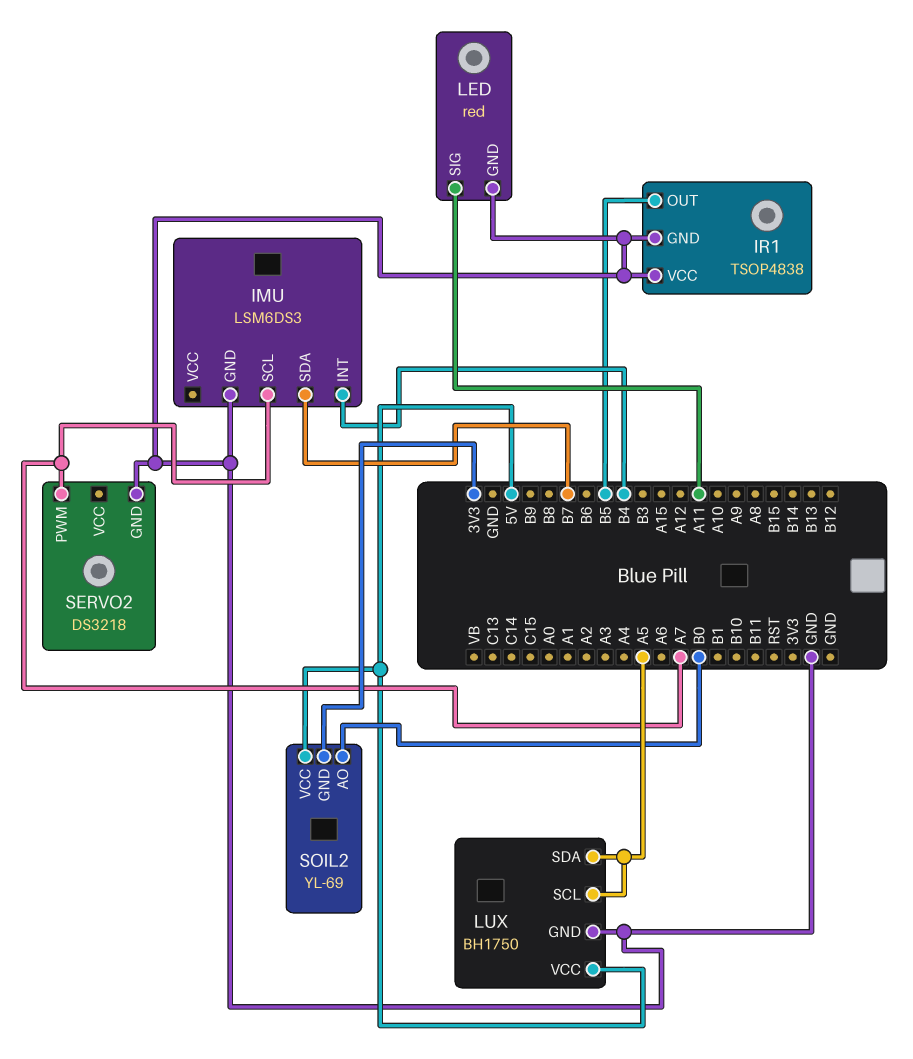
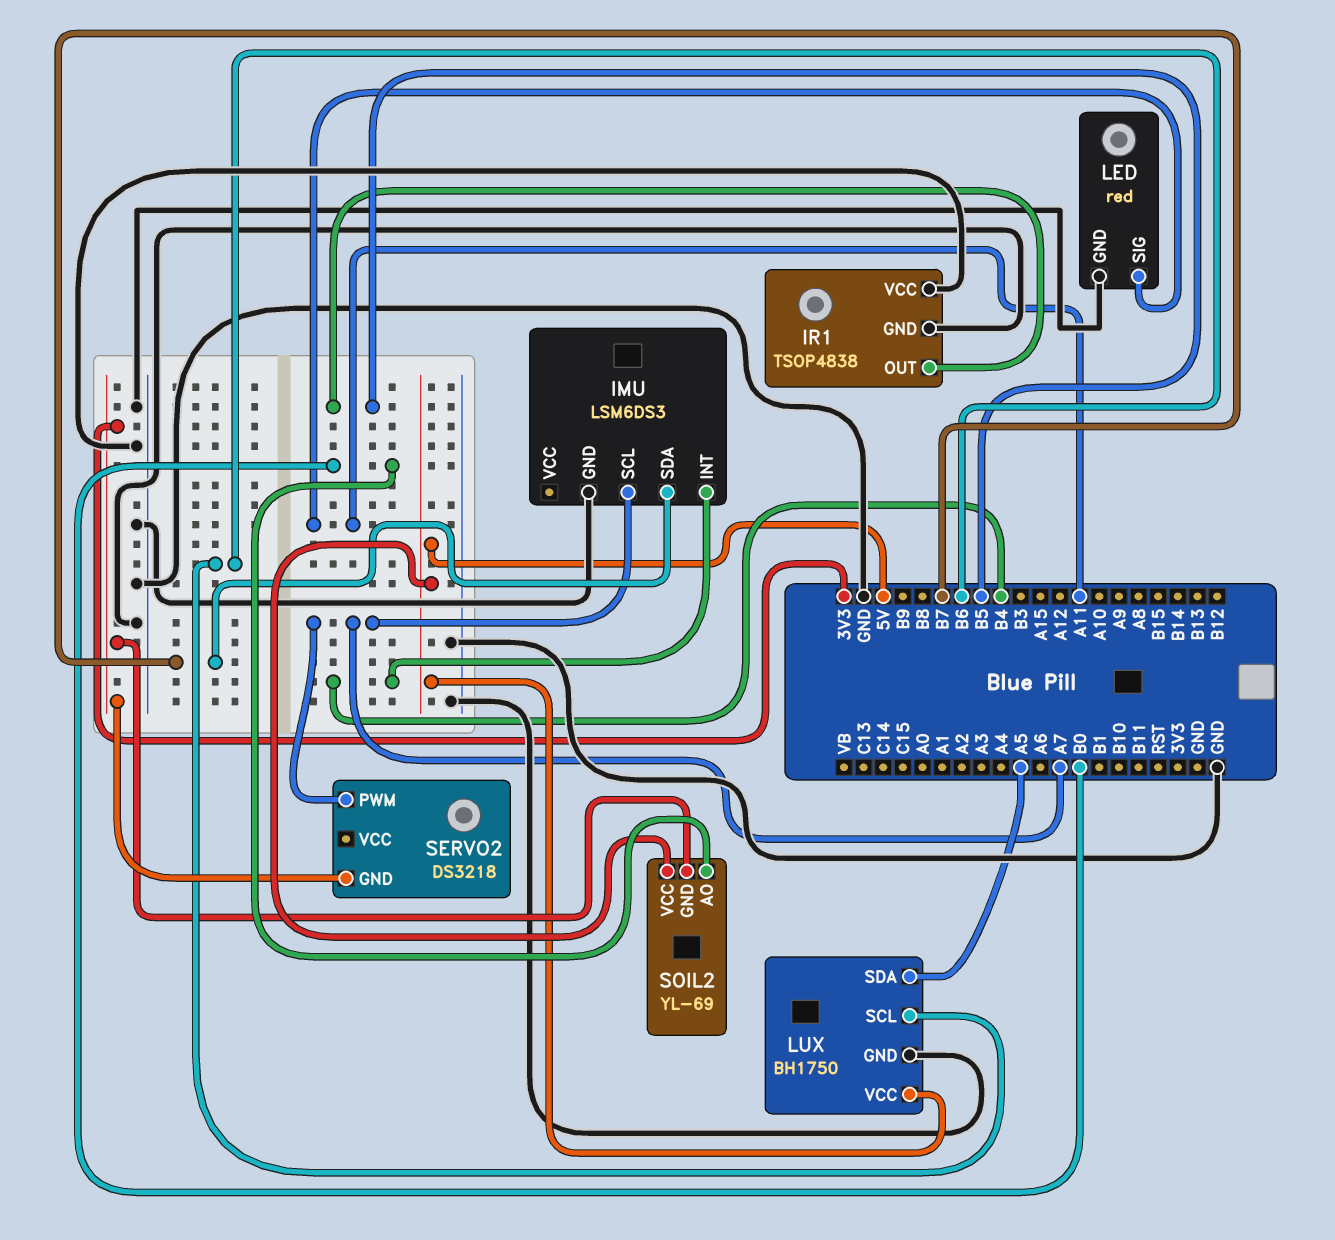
LUX pin SCL: A5 -> B6
SERVO2 pin GND: GND -> 3V3

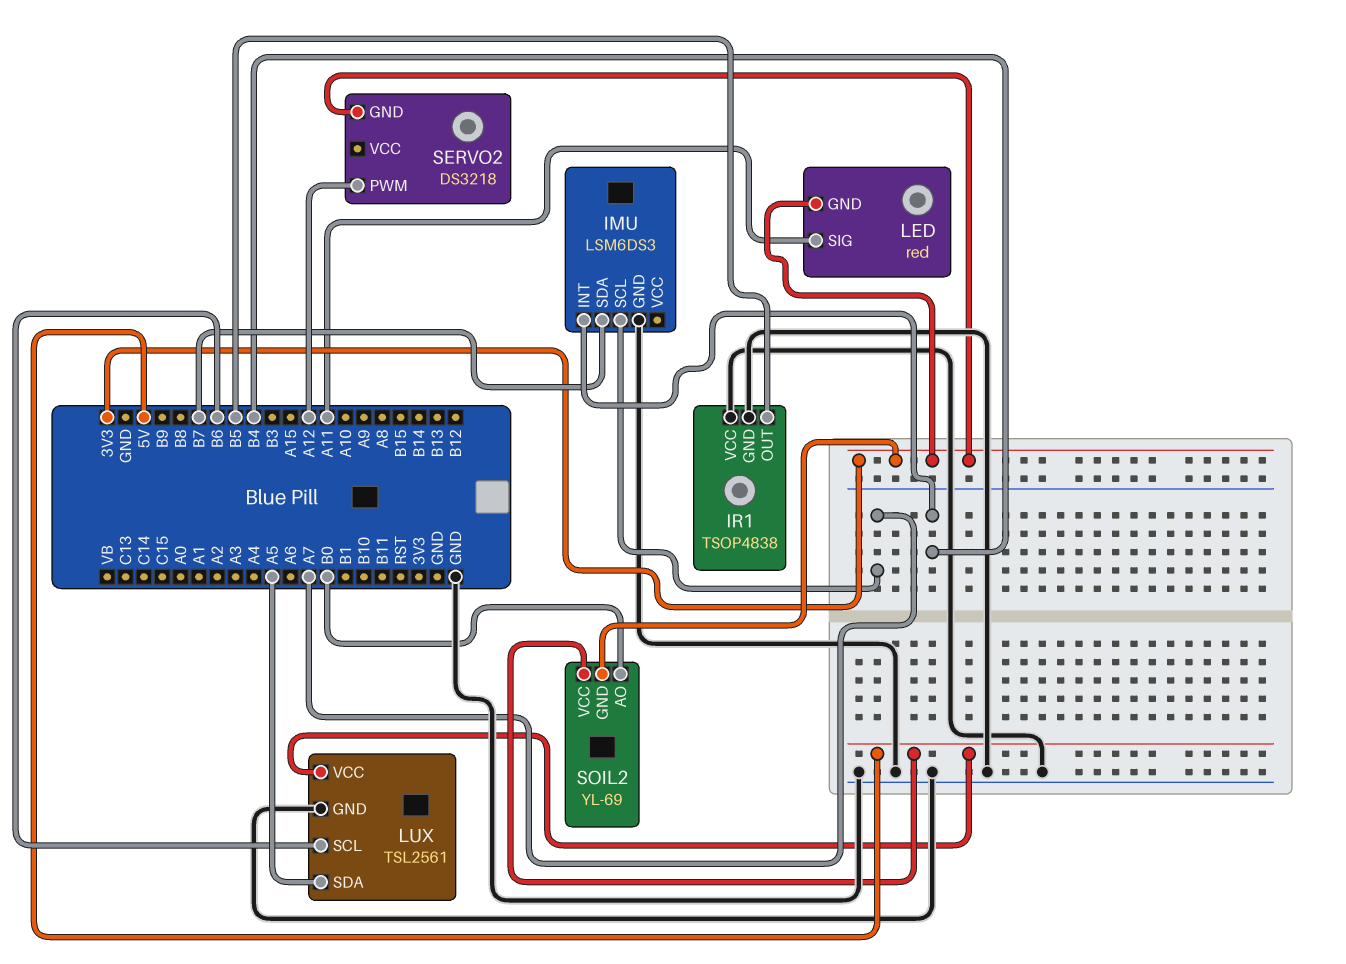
LED pin GND: GND -> 3V3
LUX: BH1750 -> TSL2561
SERVO2 pin PWM: A7 -> A12

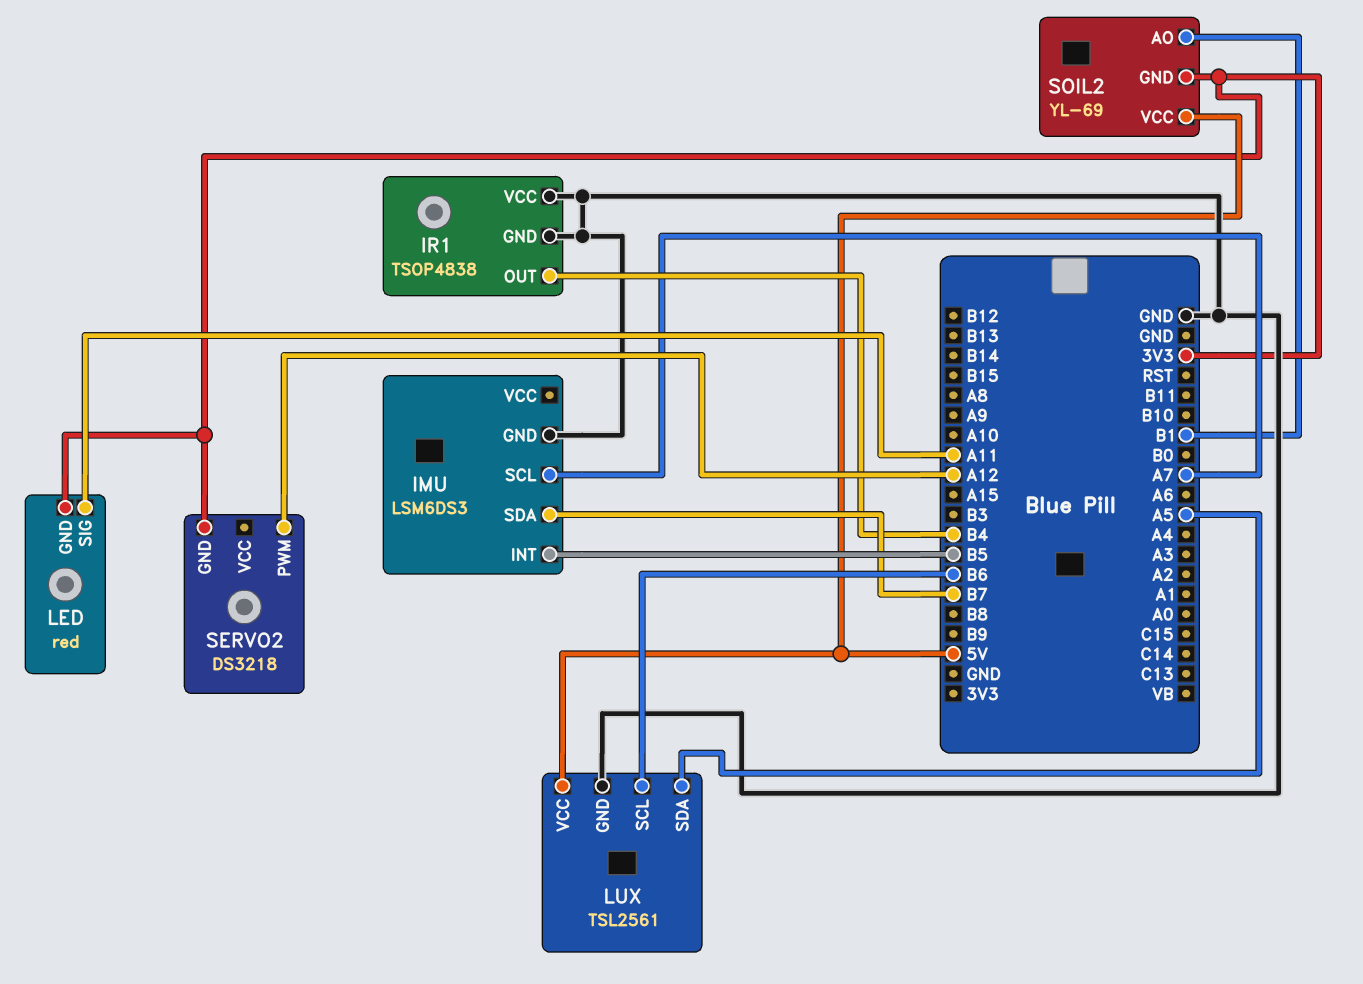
IMU pin INT: B4 -> B5
IR1 pin OUT: B5 -> B4
SOIL2 pin AO: B0 -> B1

